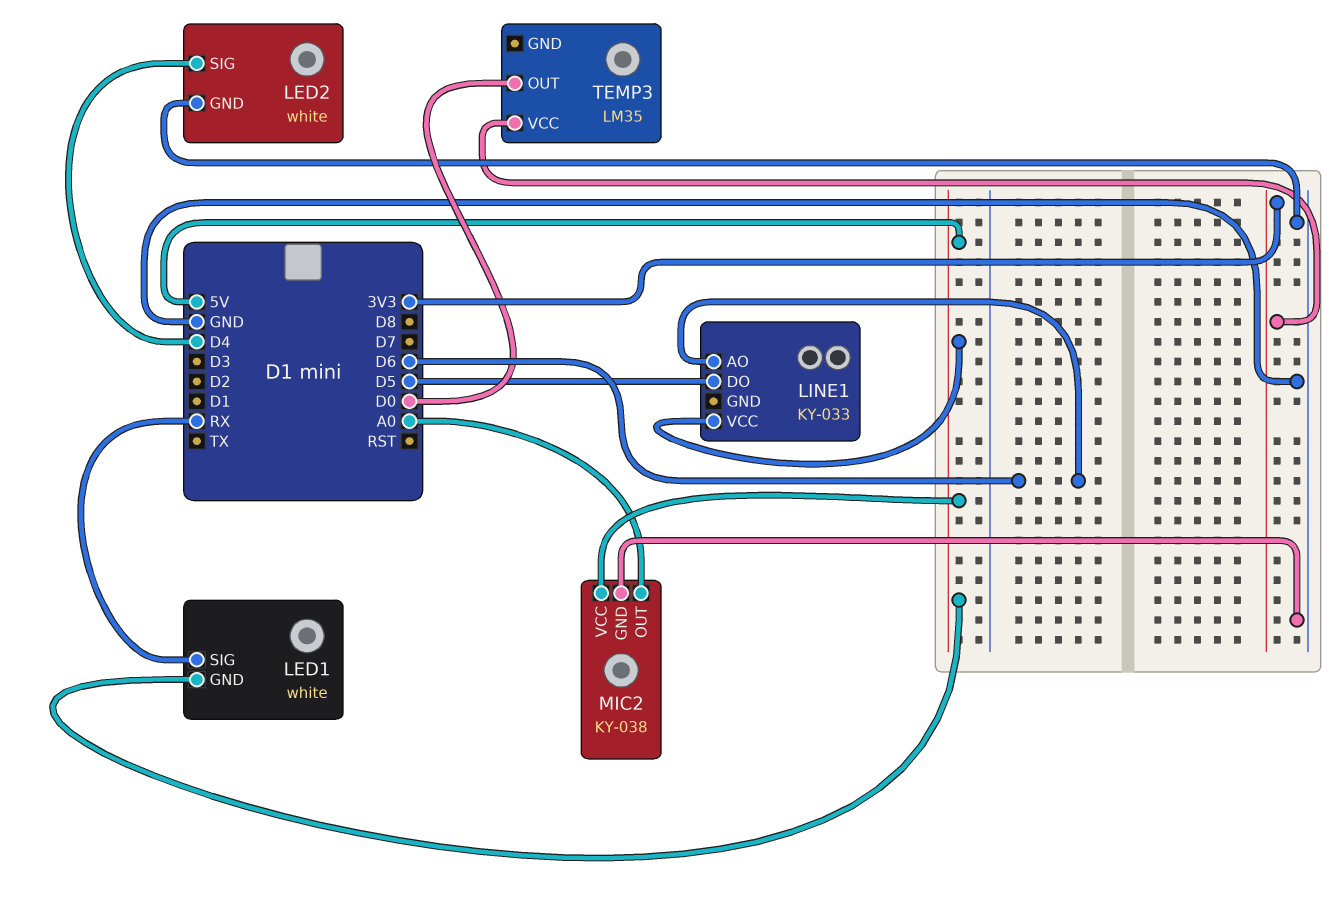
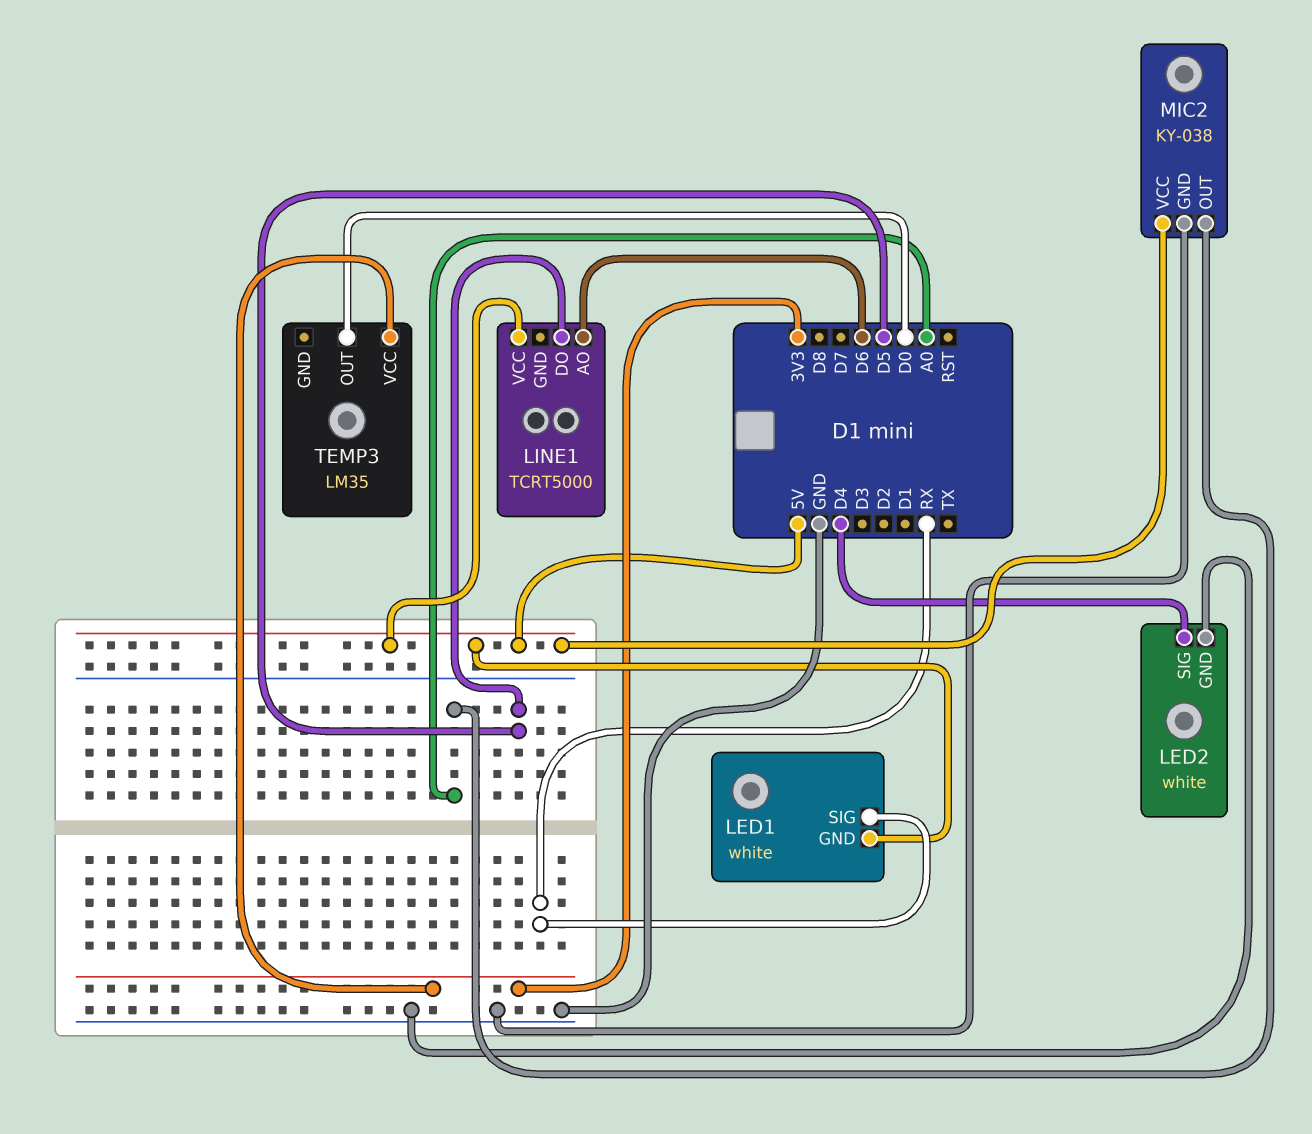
LINE1: KY-033 -> TCRT5000

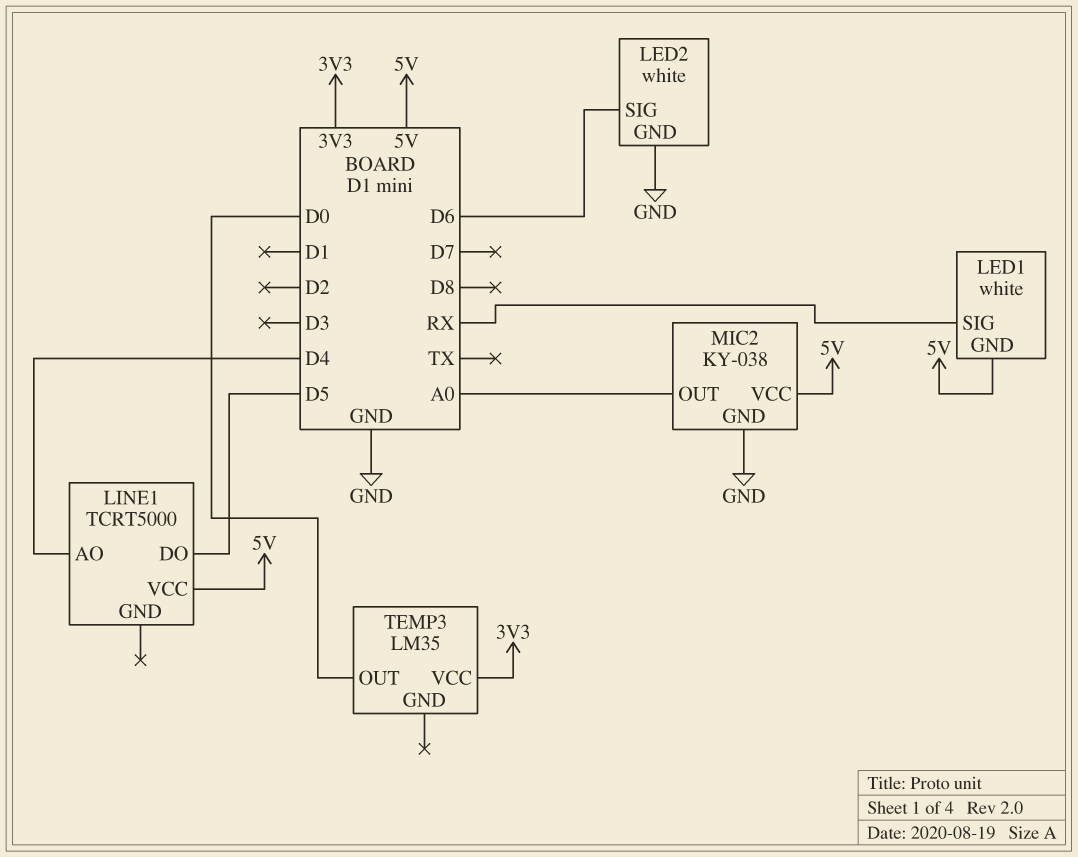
LED2 pin SIG: D4 -> D6
LINE1 pin AO: D6 -> D4

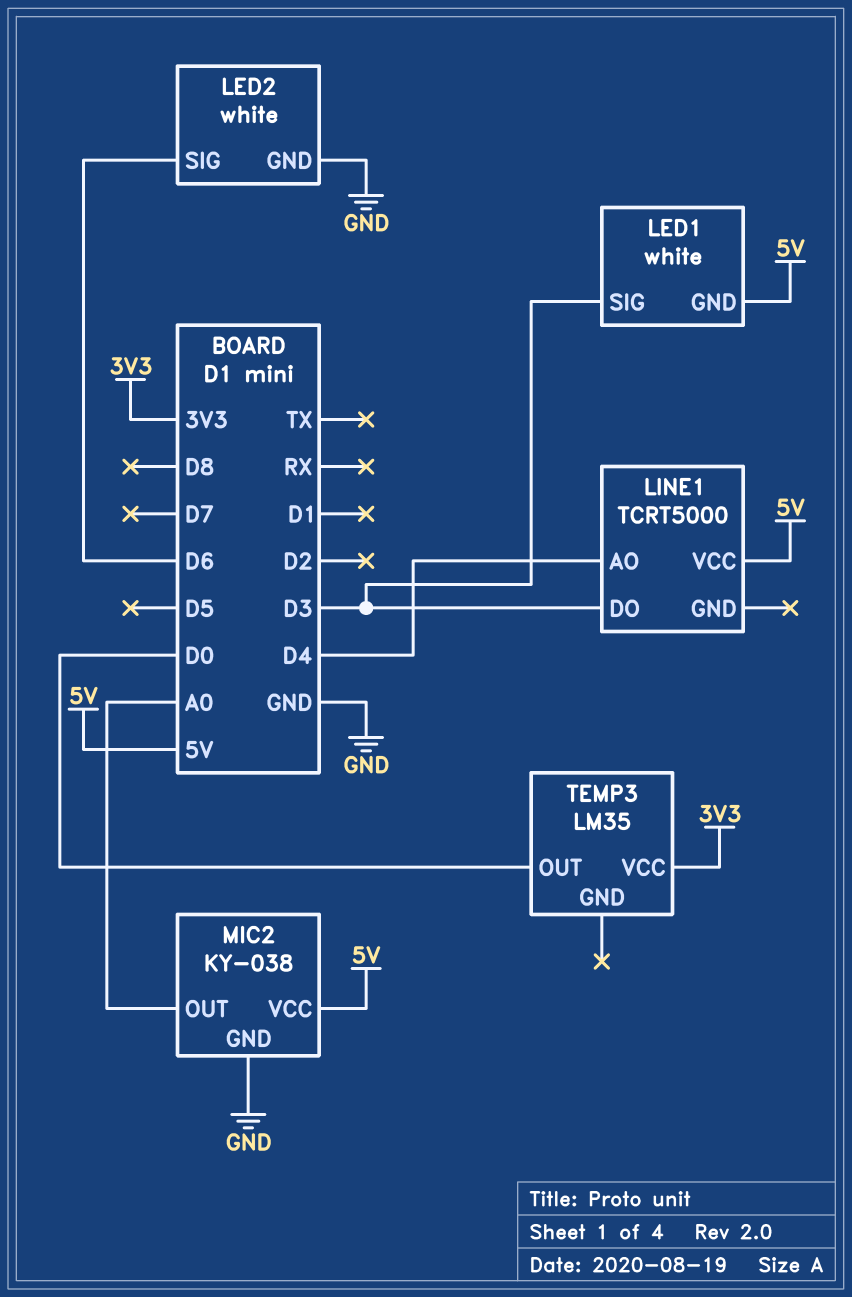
LED1 pin SIG: RX -> D3
LINE1 pin DO: D5 -> D3

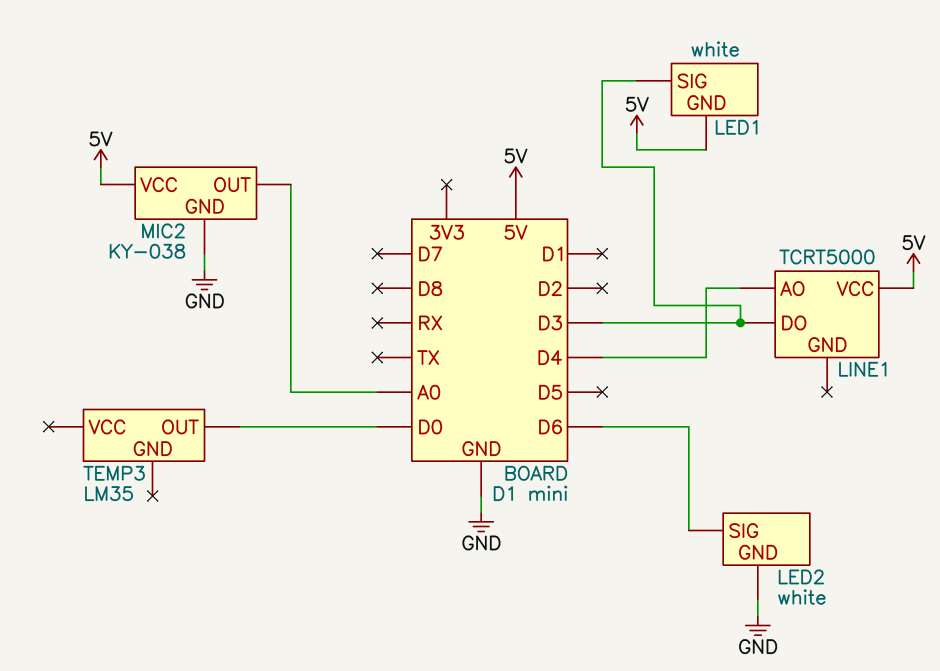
TEMP3 pin VCC: 3V3 -> none

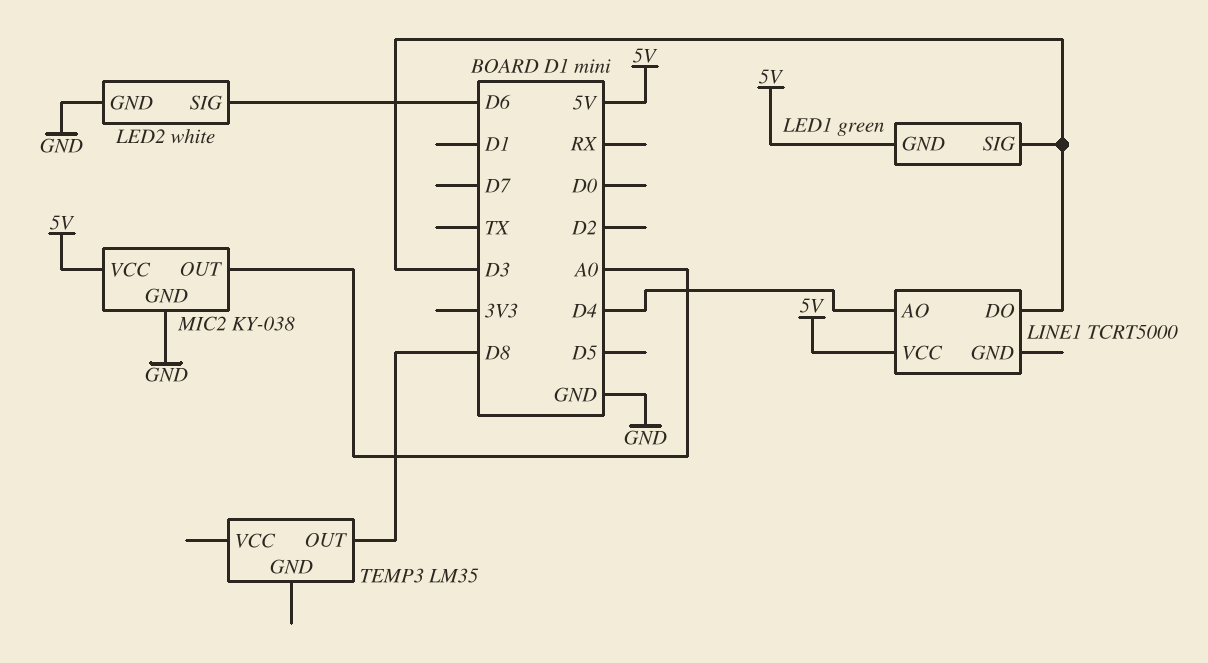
LED1: white -> green
TEMP3 pin OUT: D0 -> D8

